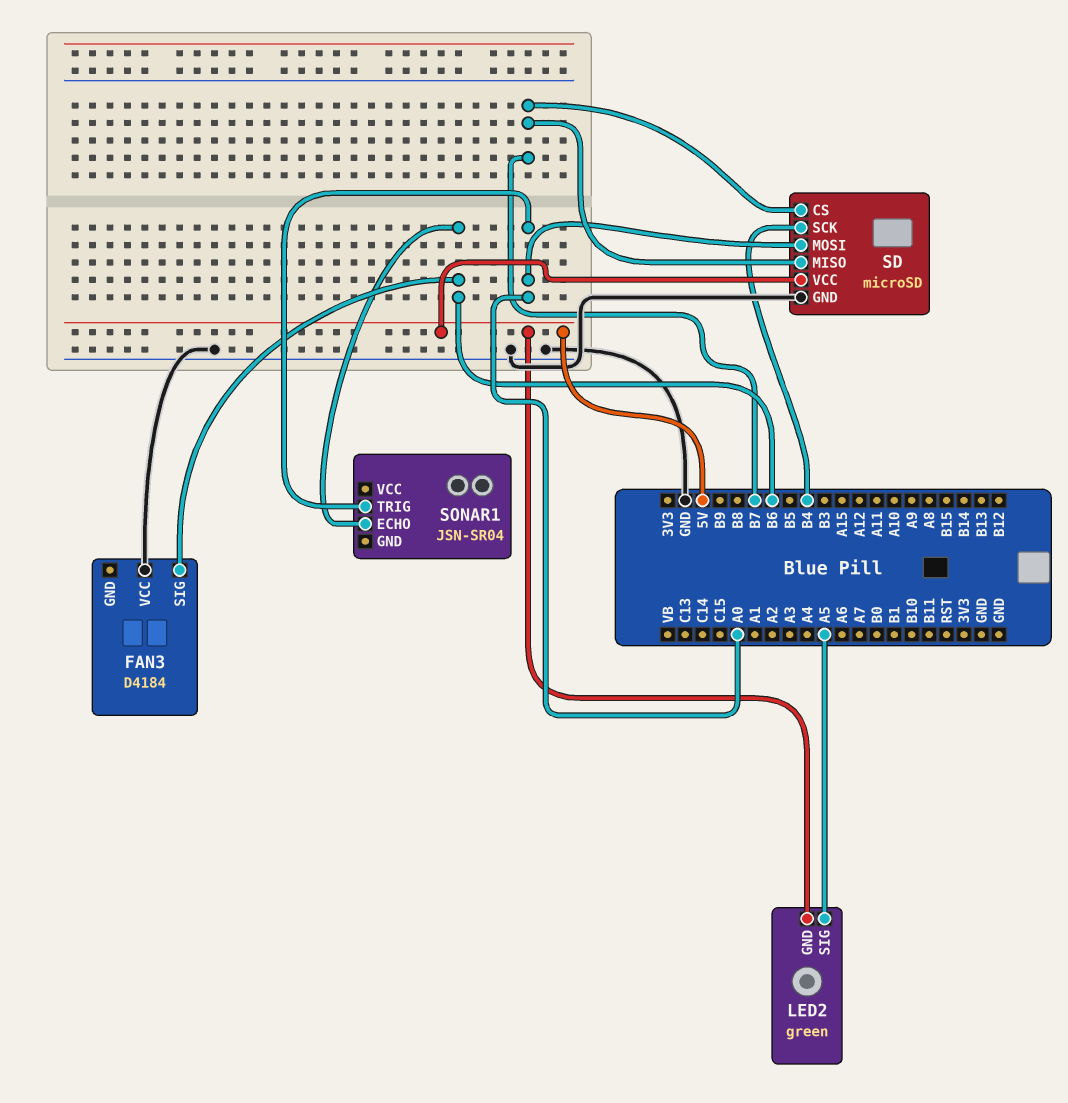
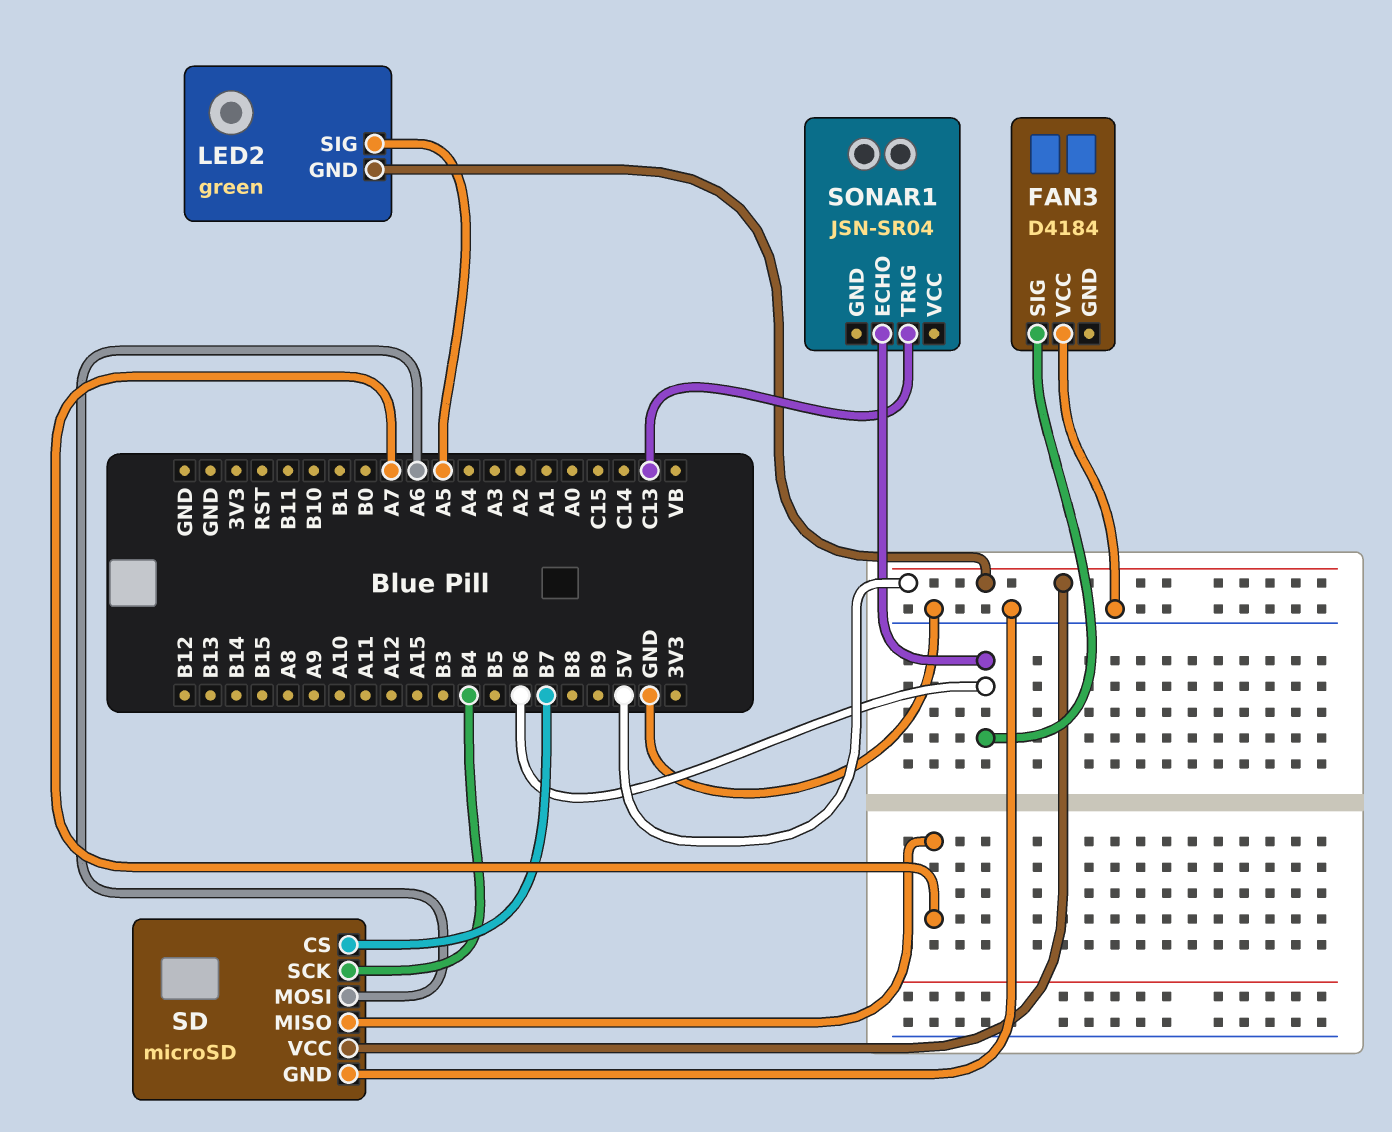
SD pin MISO: B7 -> A7
SD pin MOSI: A0 -> A6
SONAR1 pin TRIG: A0 -> C13

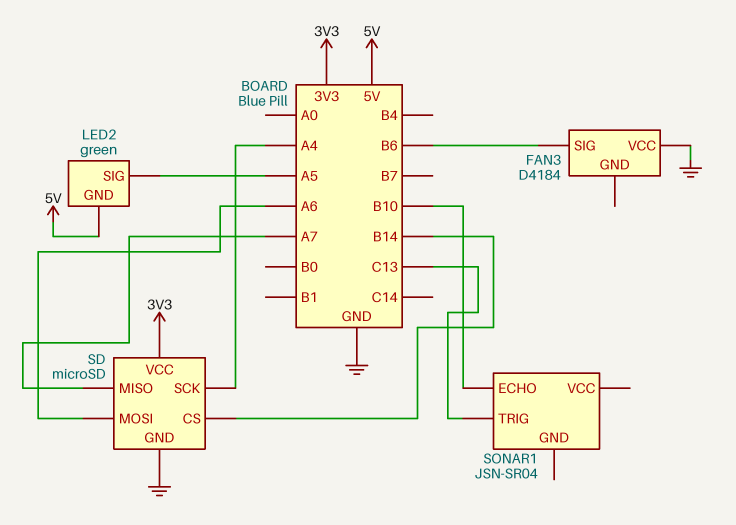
SD pin CS: B7 -> B14
SD pin SCK: B4 -> A4
SD pin VCC: 5V -> 3V3
SONAR1 pin ECHO: B6 -> B10

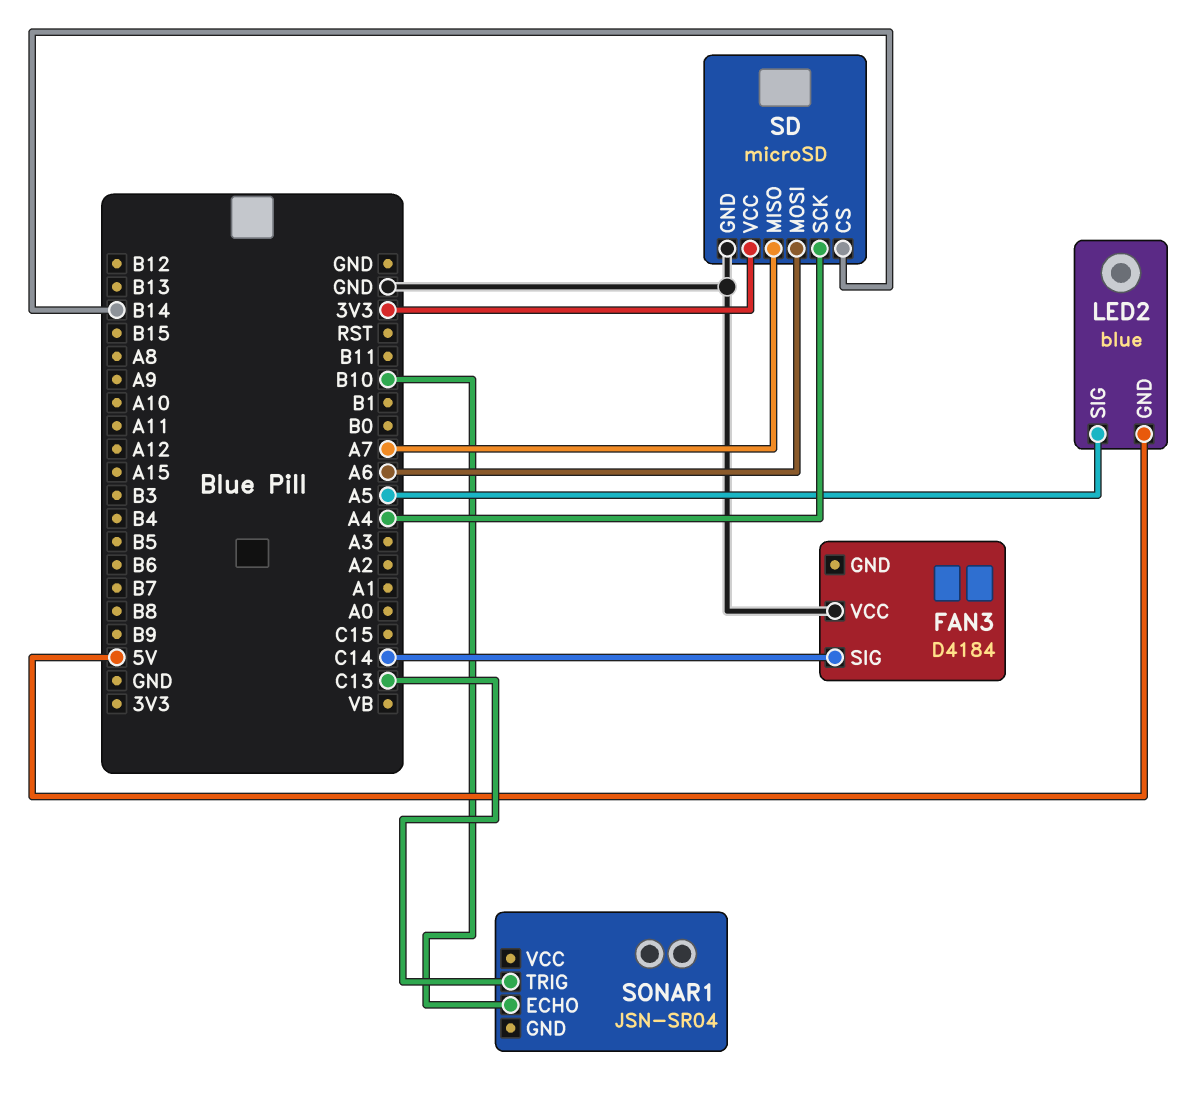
FAN3 pin SIG: B6 -> C14
LED2: green -> blue

